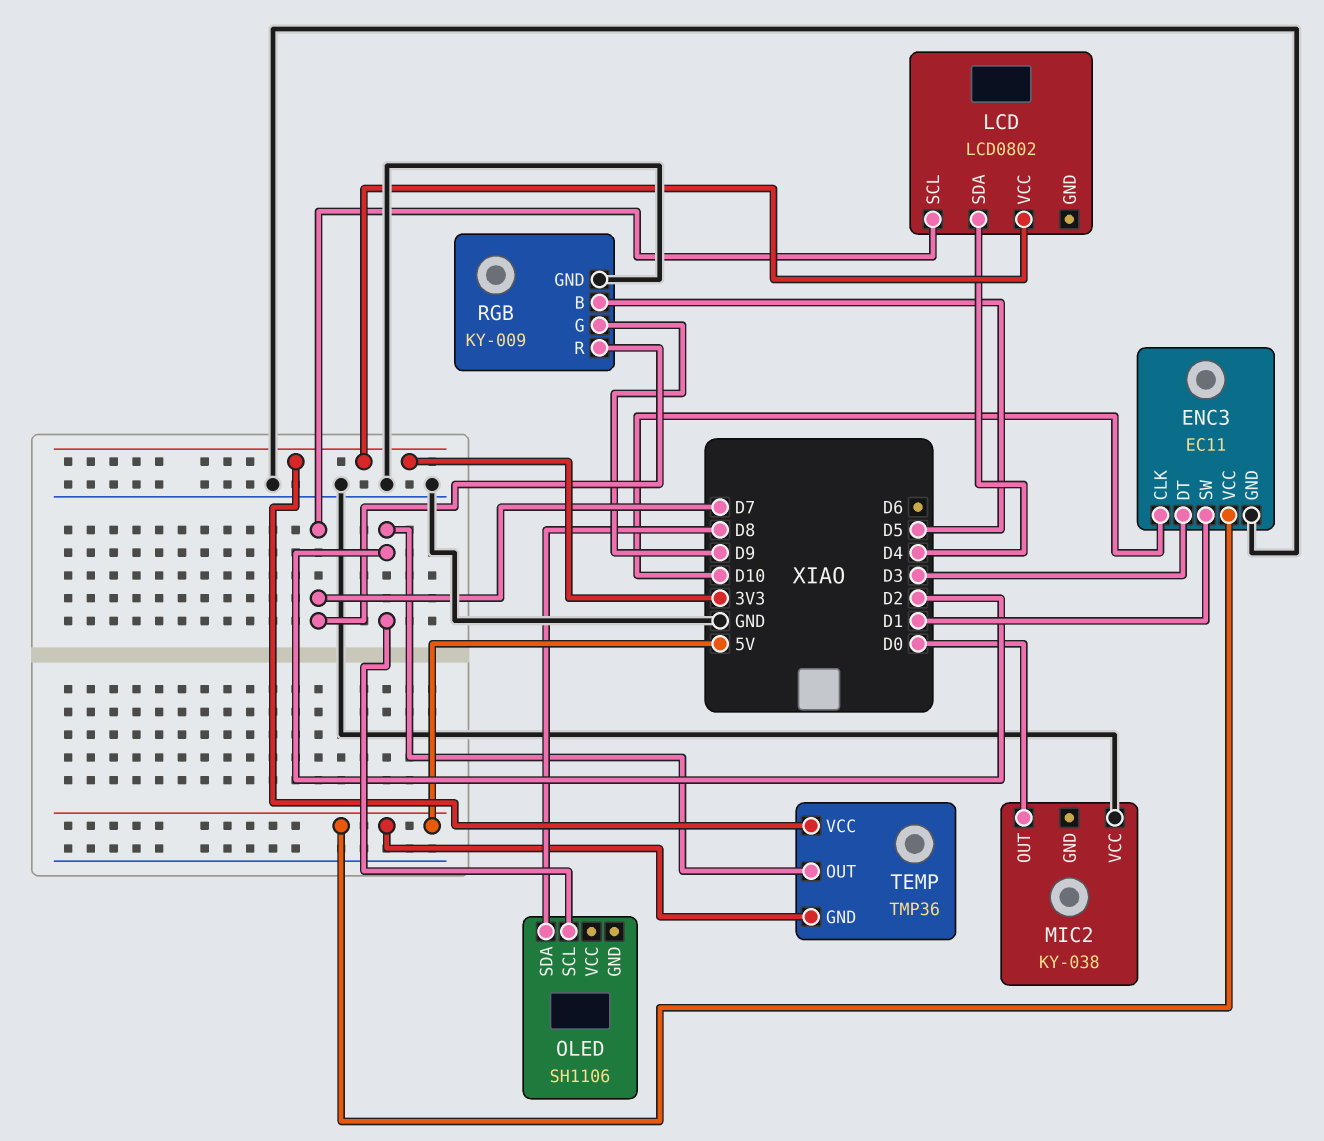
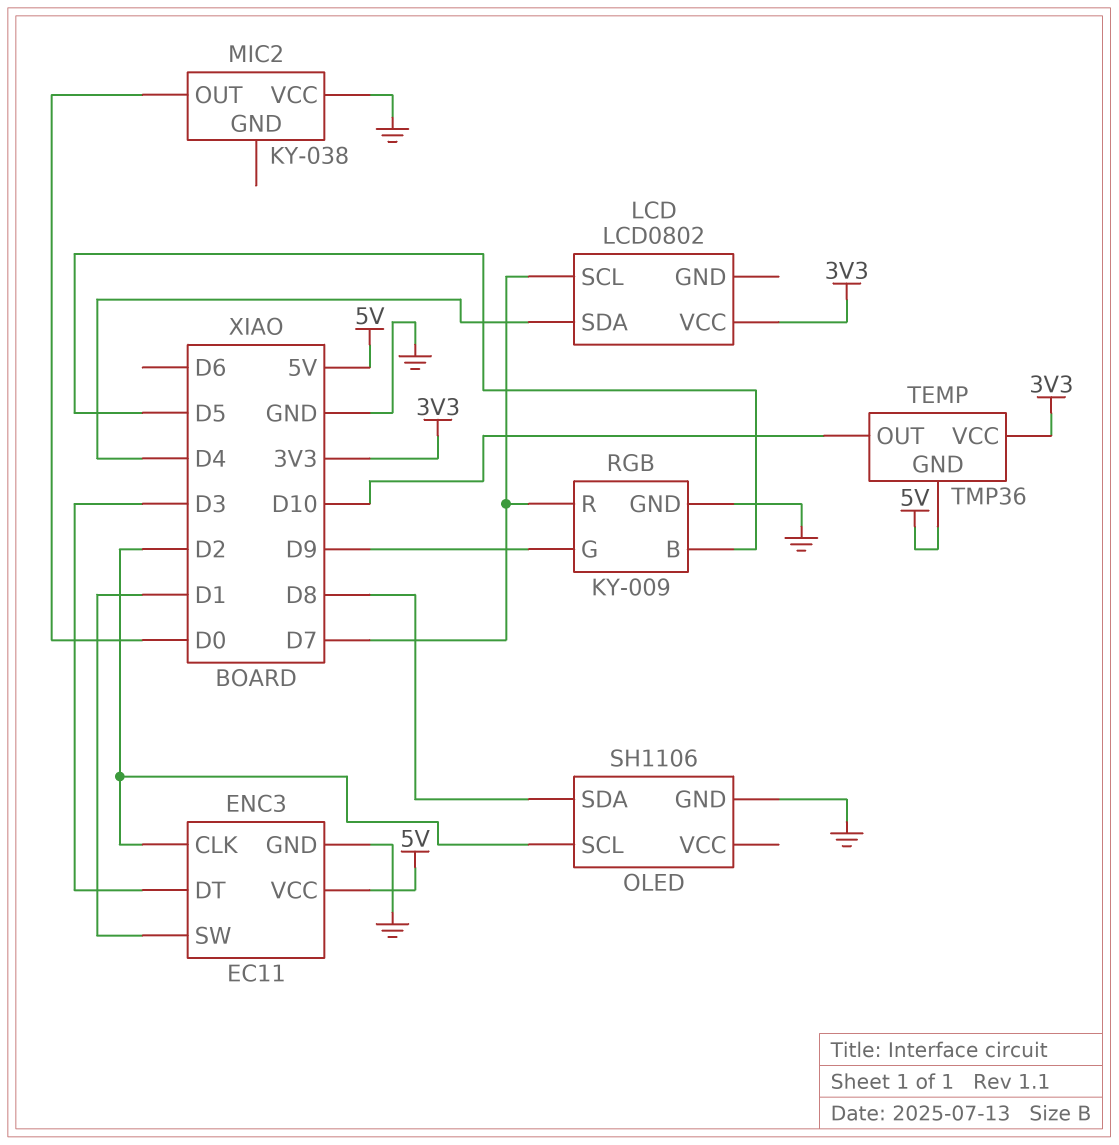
ENC3 pin CLK: D10 -> D2
OLED pin GND: none -> GND
TEMP pin OUT: D2 -> D10

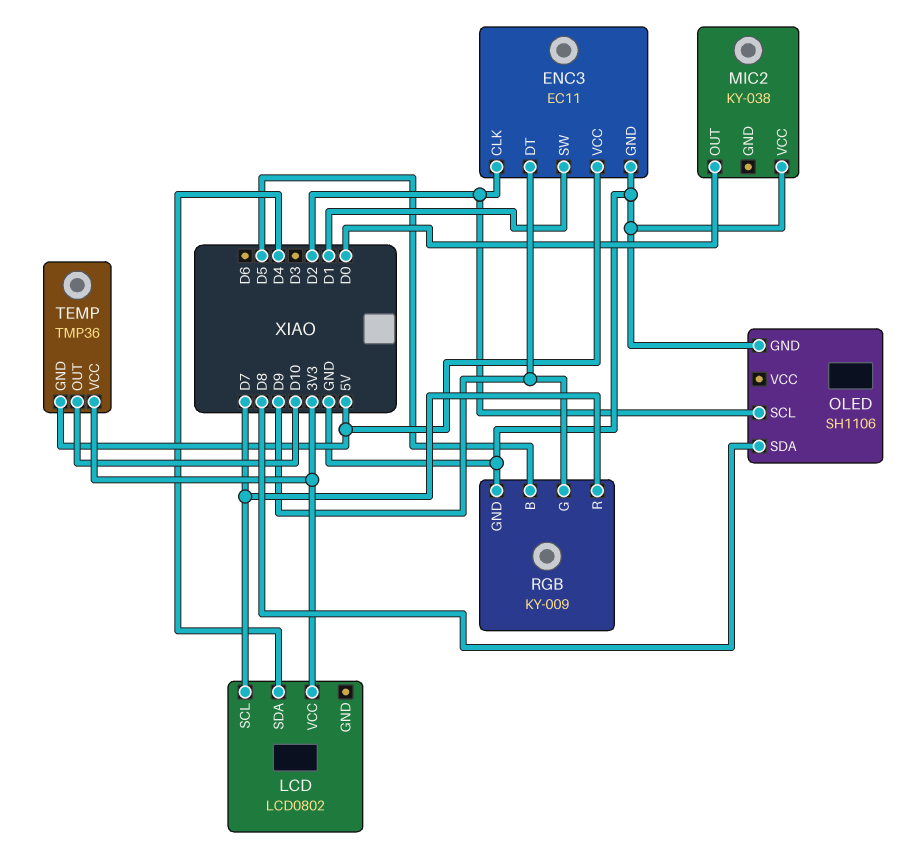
ENC3 pin DT: D3 -> D9

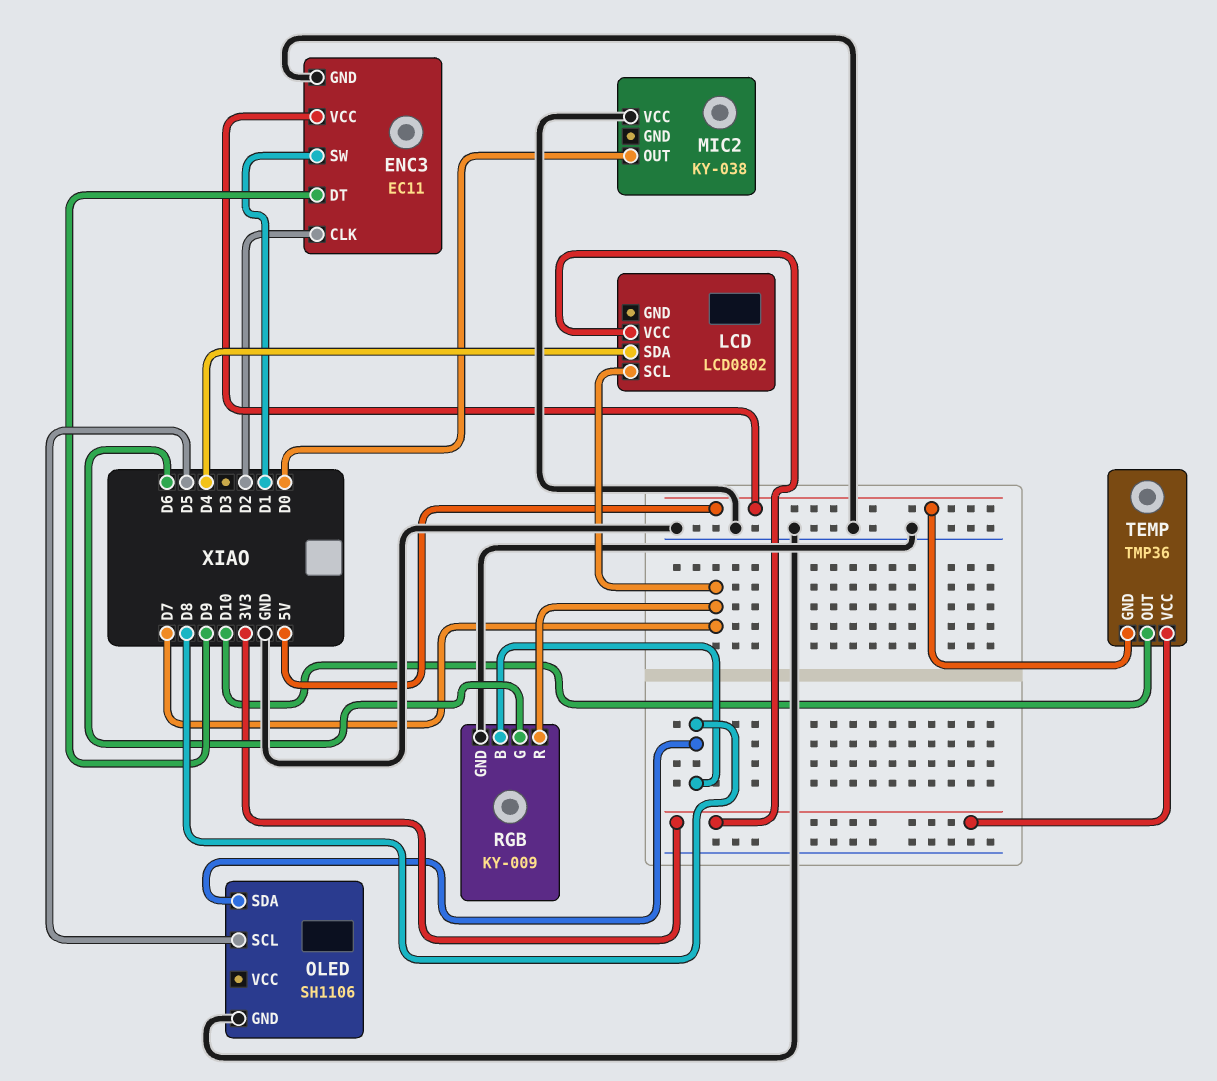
OLED pin SCL: D2 -> D5
RGB pin B: D5 -> D8
RGB pin G: D9 -> D6

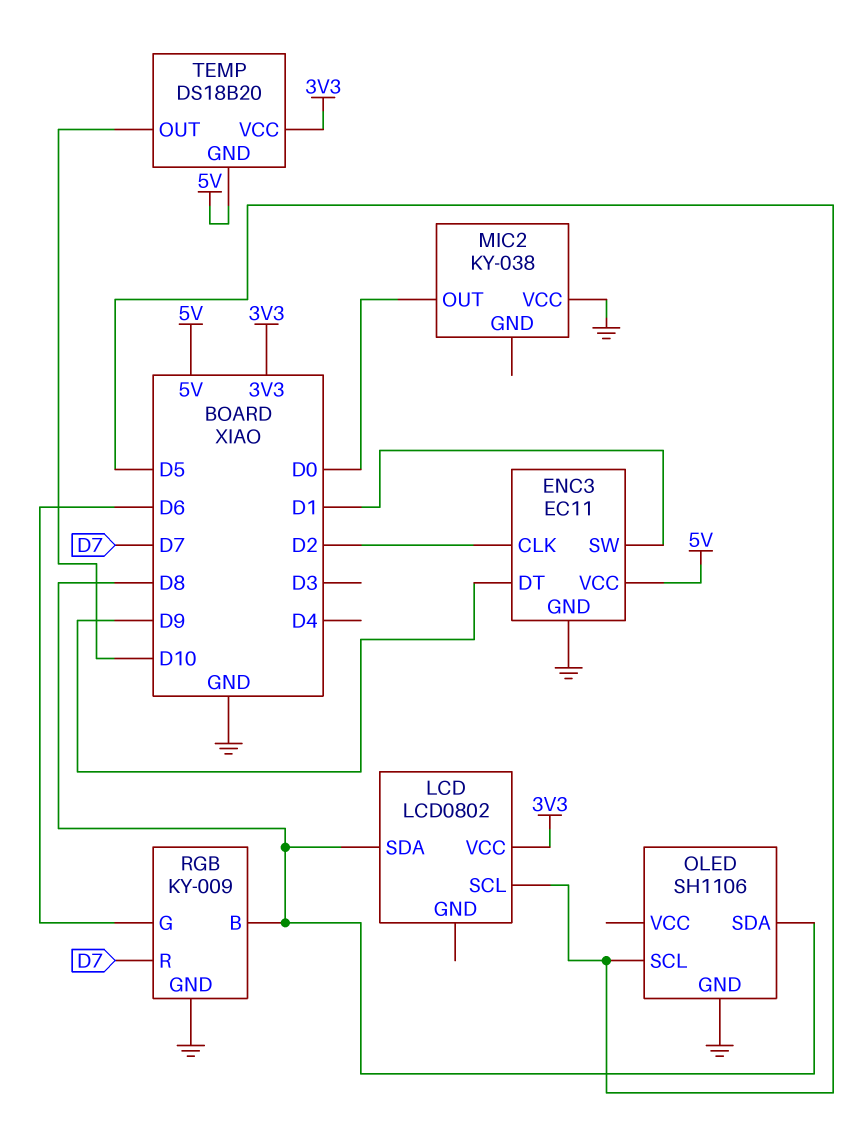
LCD pin SCL: D7 -> D5
LCD pin SDA: D4 -> D8
TEMP: TMP36 -> DS18B20

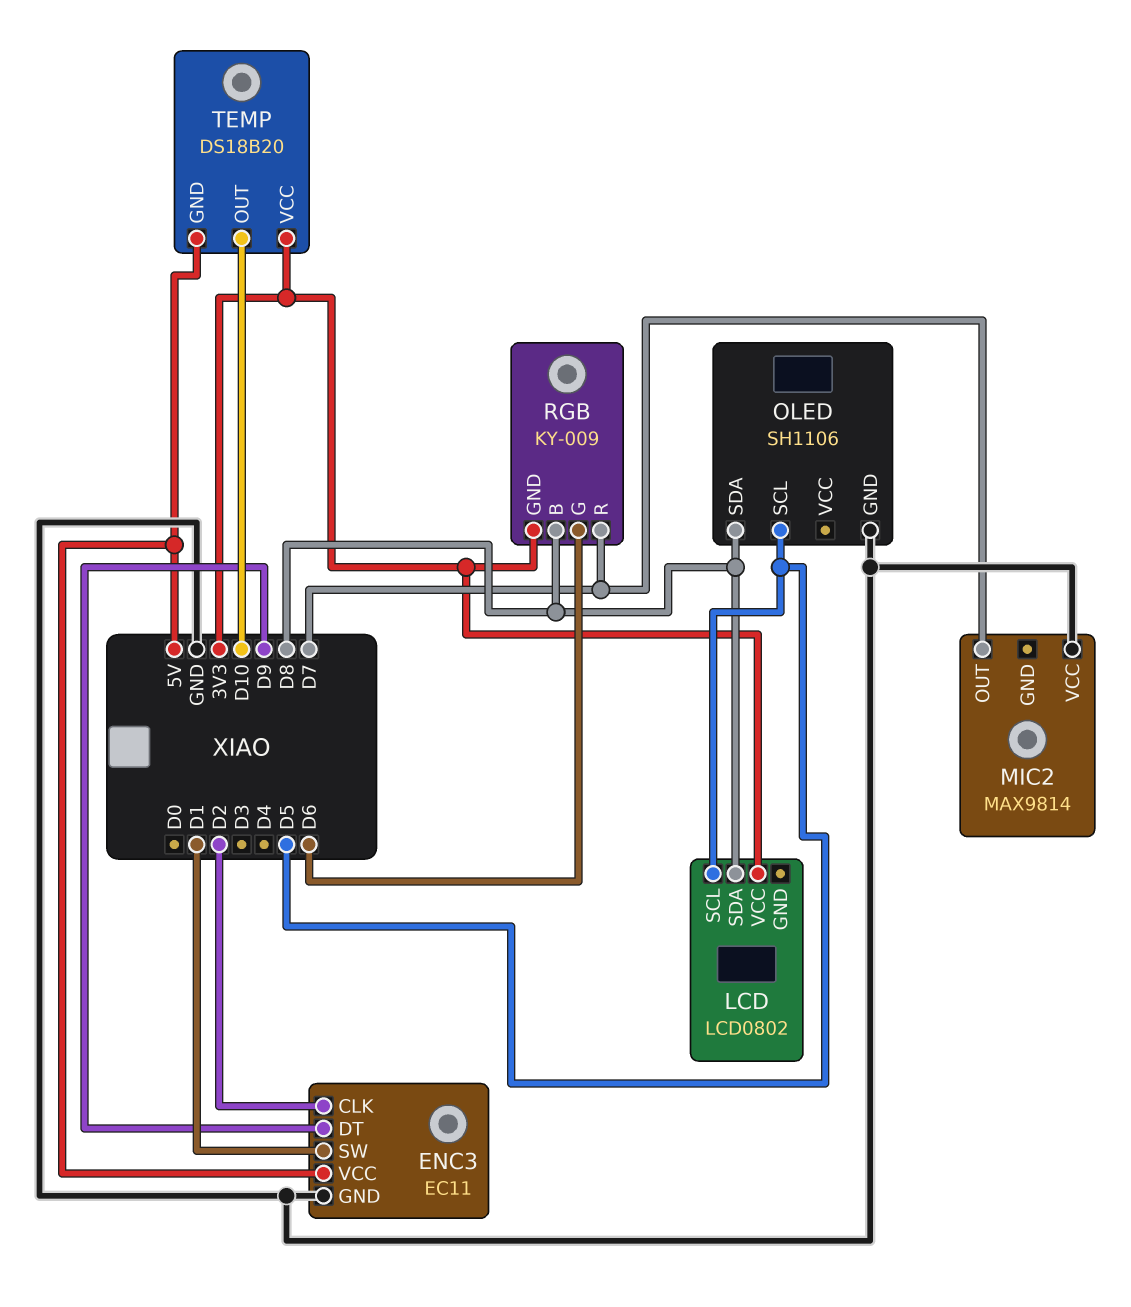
MIC2: KY-038 -> MAX9814
MIC2 pin OUT: D0 -> D7
RGB pin GND: GND -> 3V3

